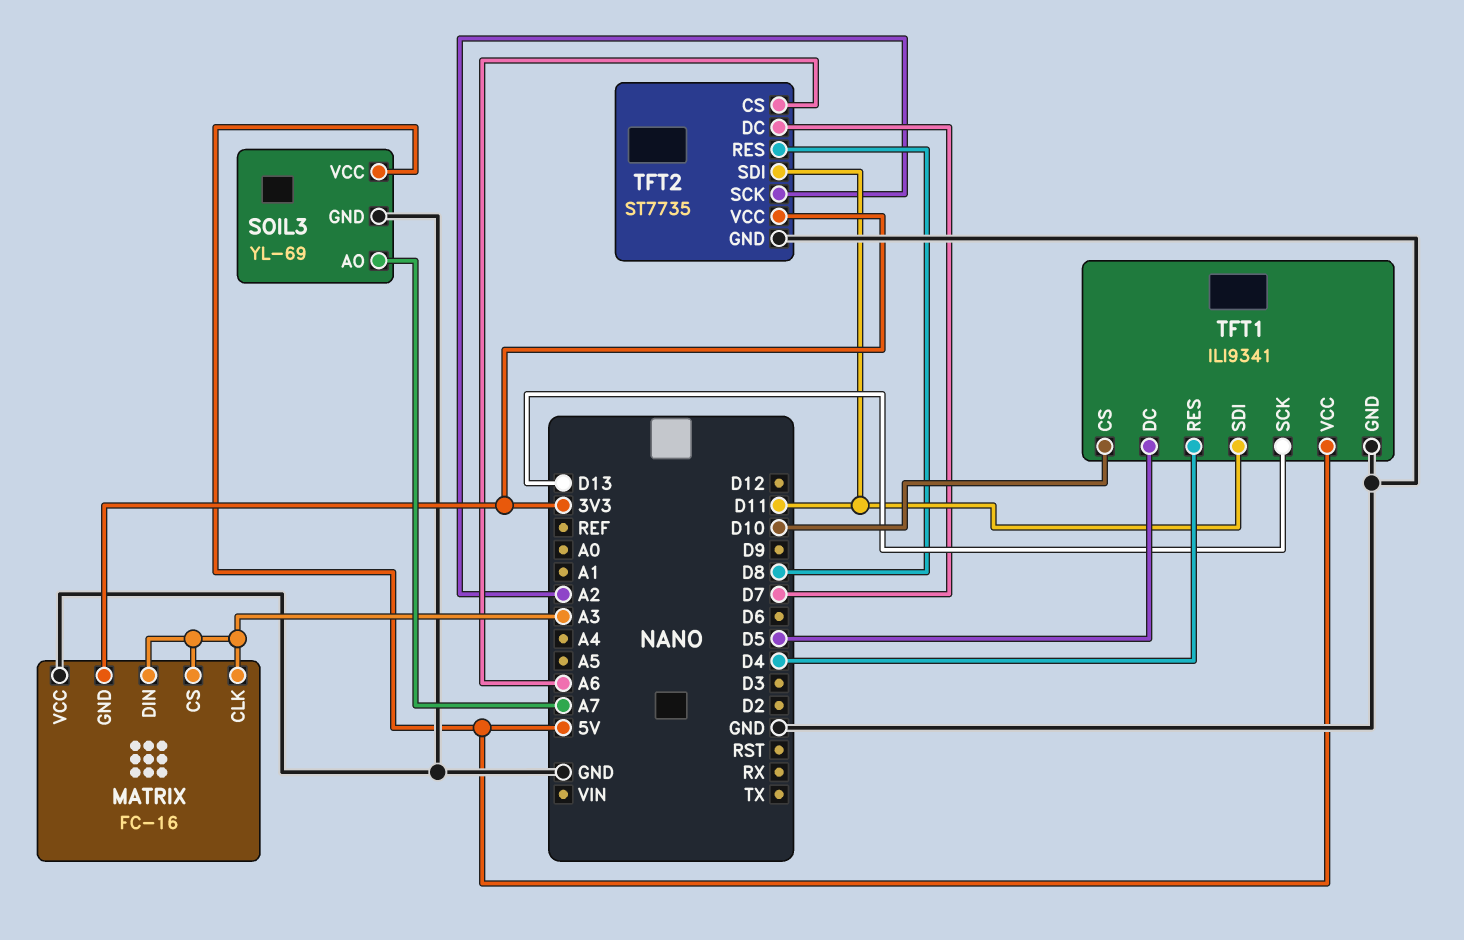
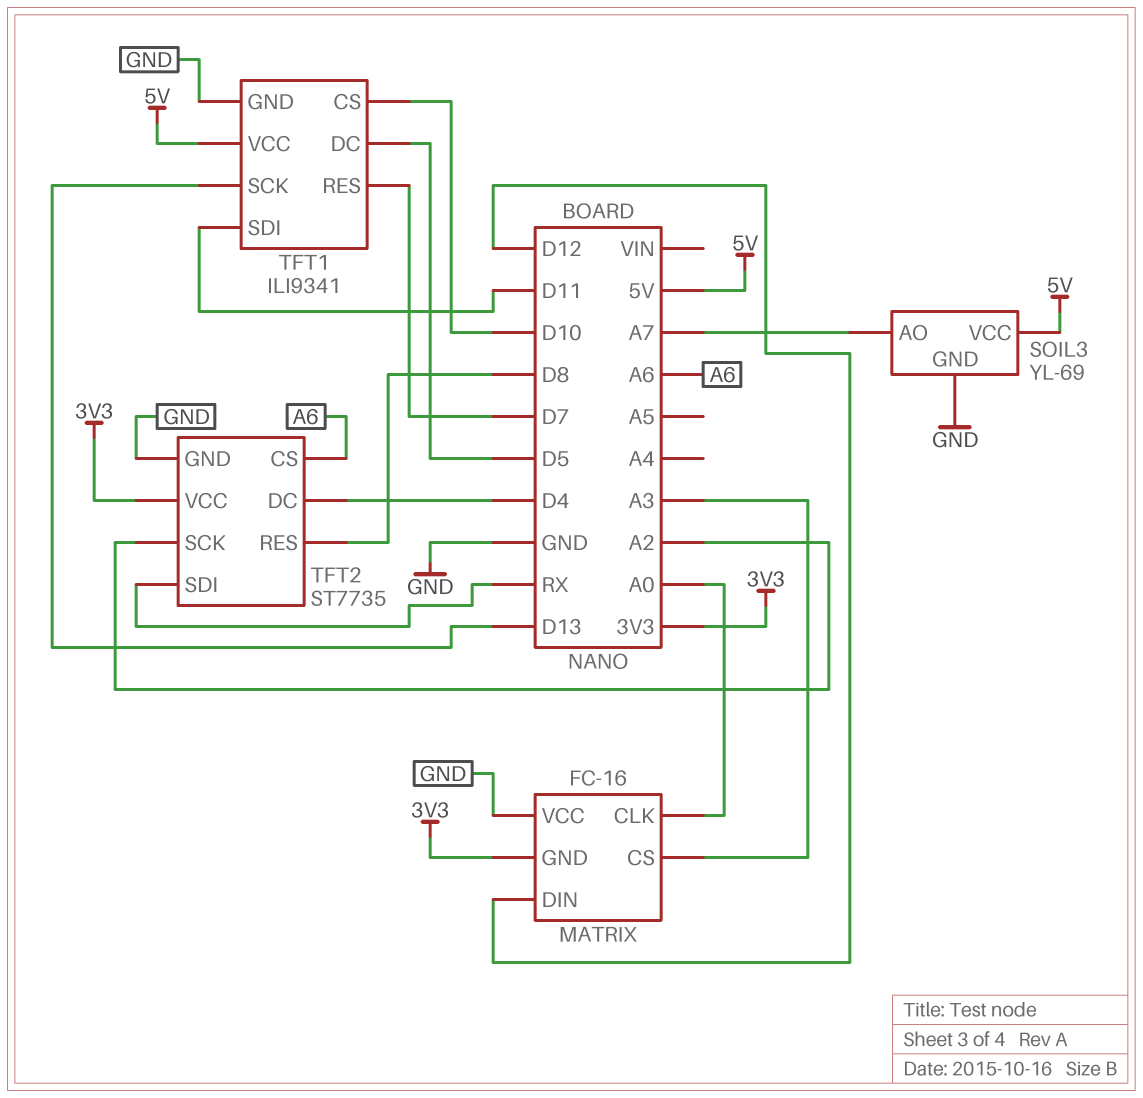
MATRIX pin CLK: A3 -> A0
MATRIX pin DIN: A3 -> D12
TFT1 pin RES: D4 -> D7
TFT2 pin DC: D7 -> D4
TFT2 pin SDI: D11 -> RX

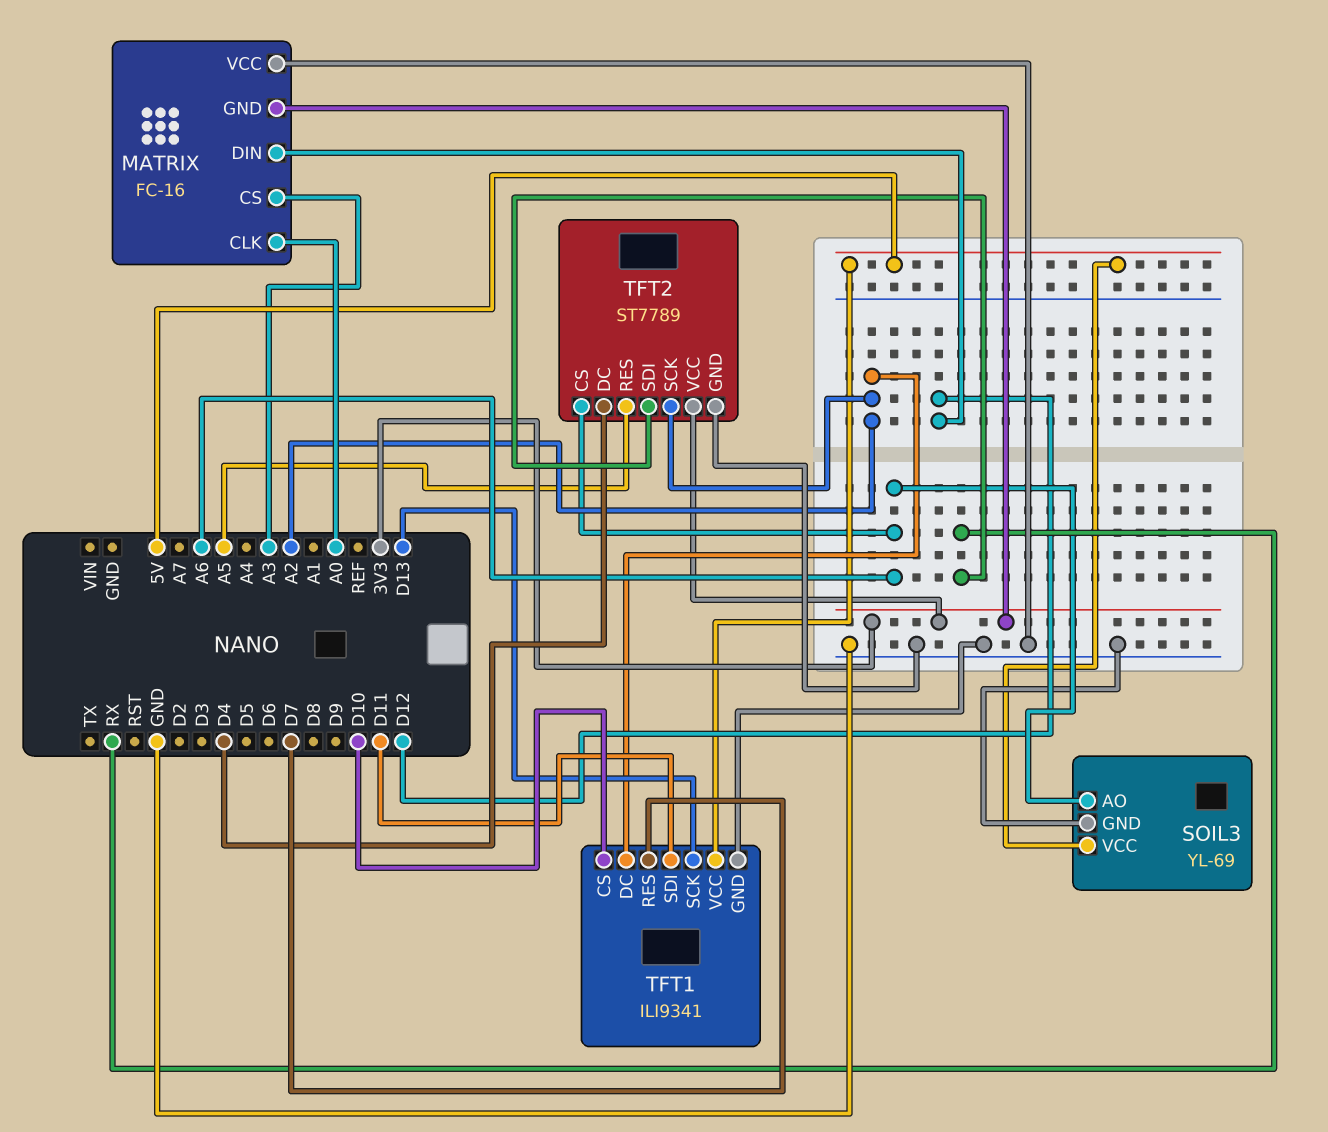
SOIL3 pin AO: A7 -> A6
TFT1 pin DC: D5 -> A2
TFT2: ST7735 -> ST7789
TFT2 pin RES: D8 -> A5

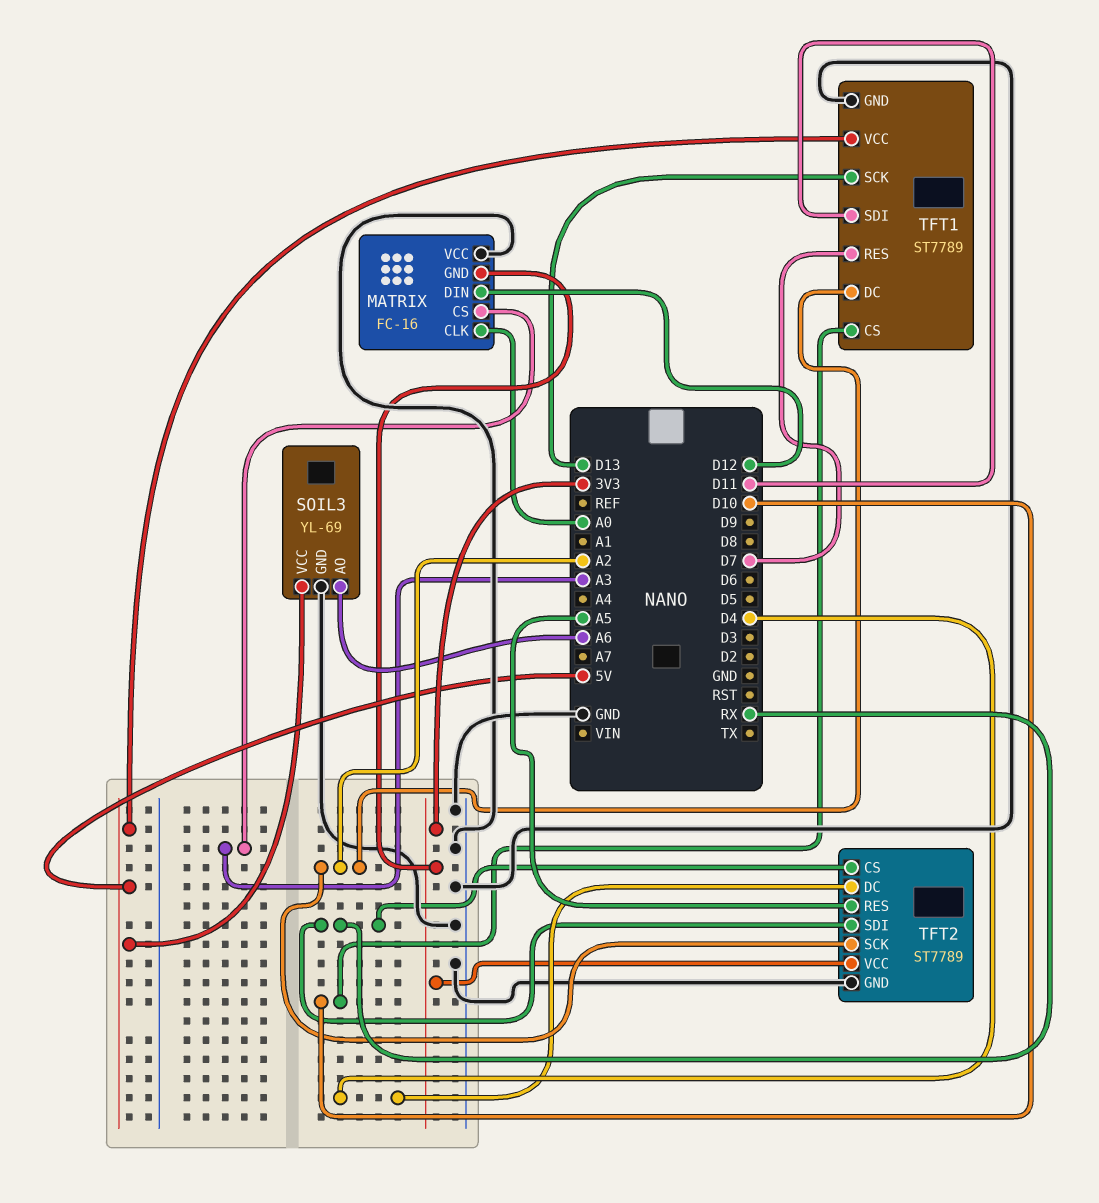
TFT1: ILI9341 -> ST7789
TFT2 pin CS: A6 -> RX

